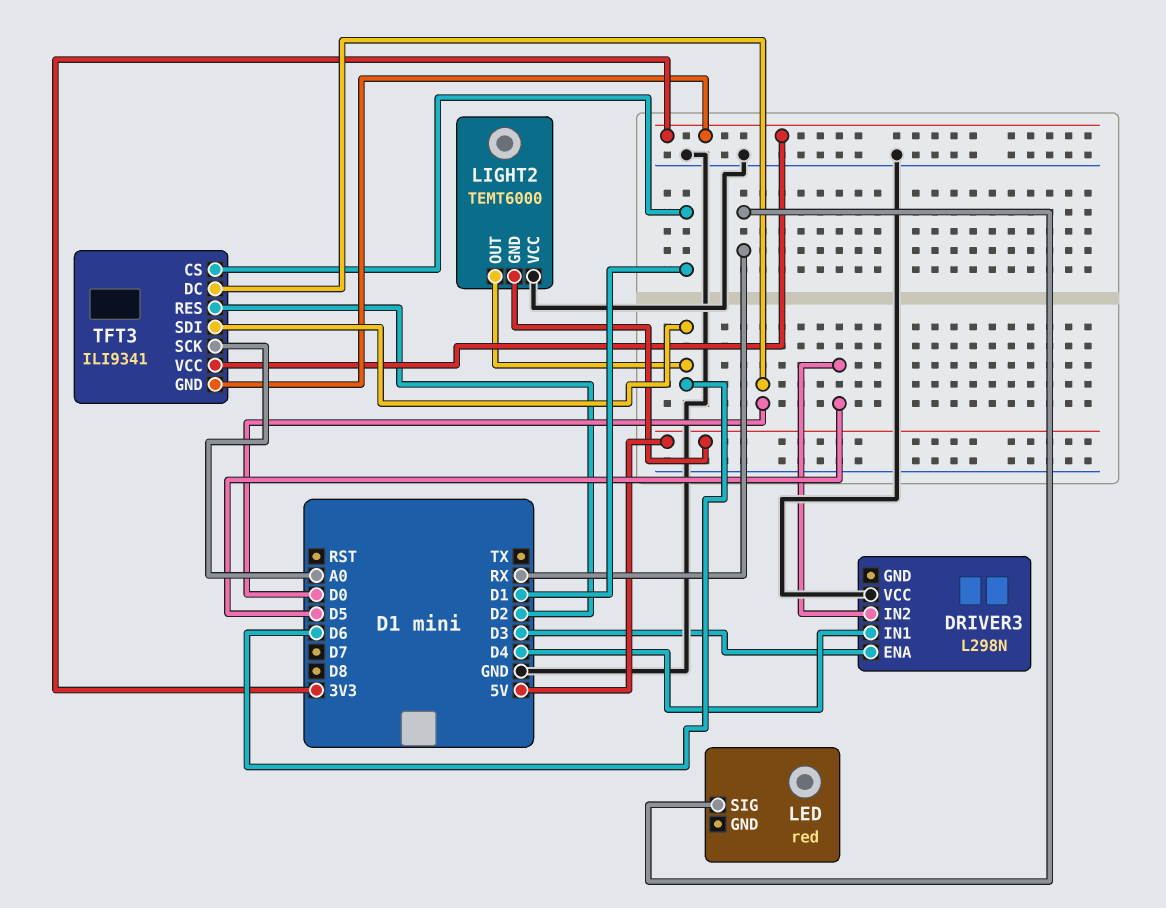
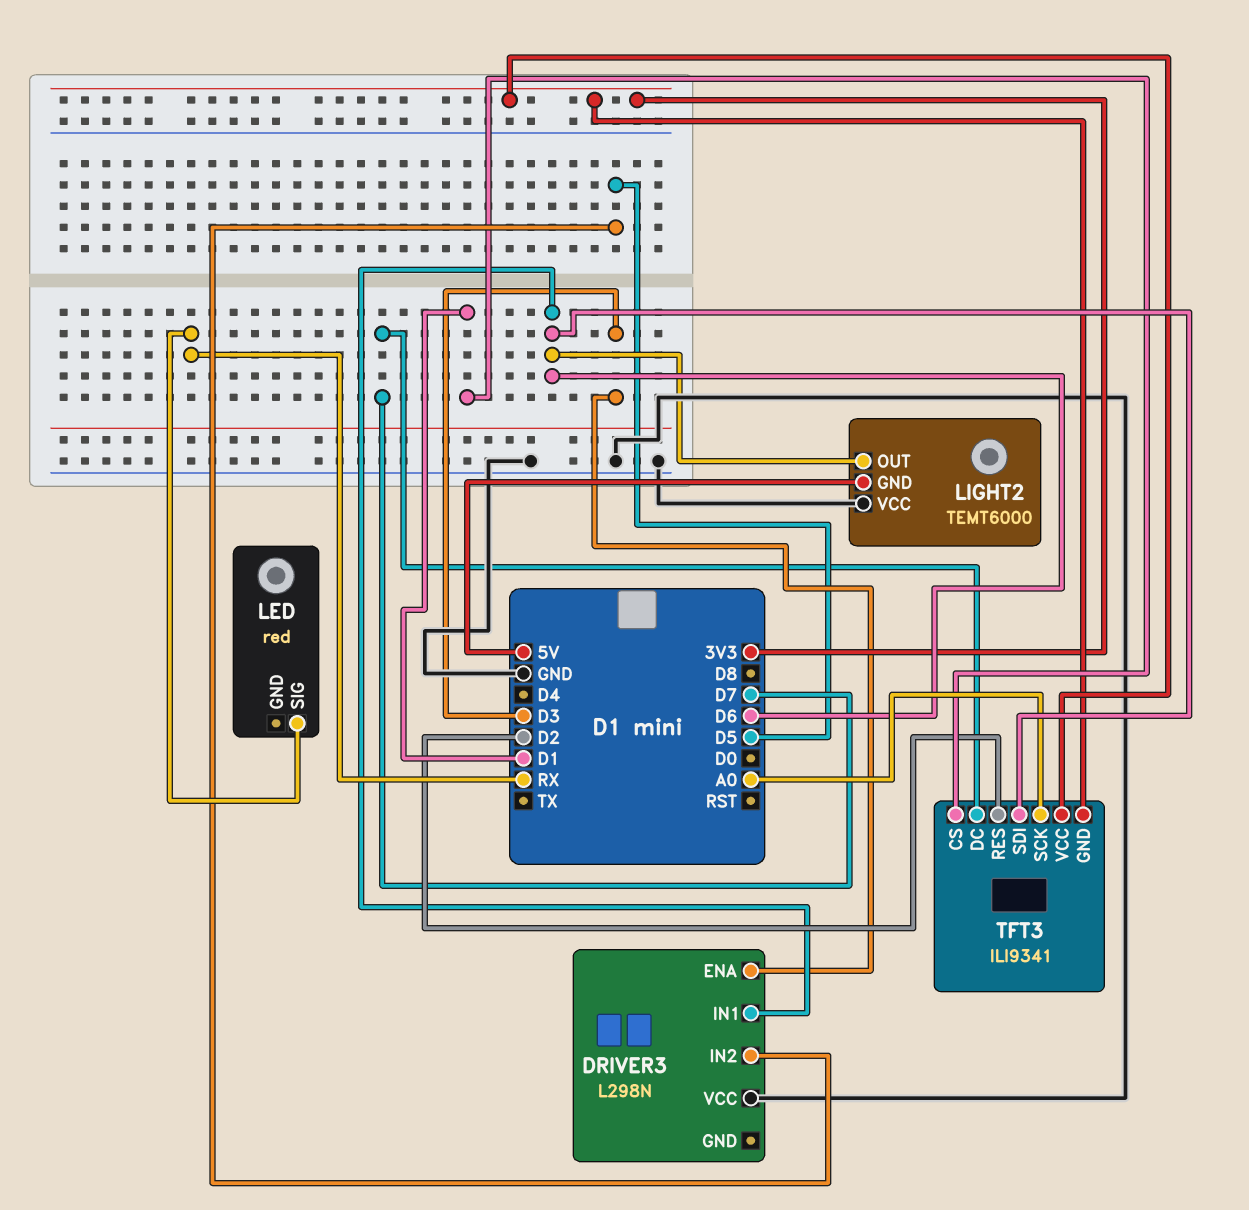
DRIVER3 pin IN1: D4 -> D6
TFT3 pin DC: D0 -> D7

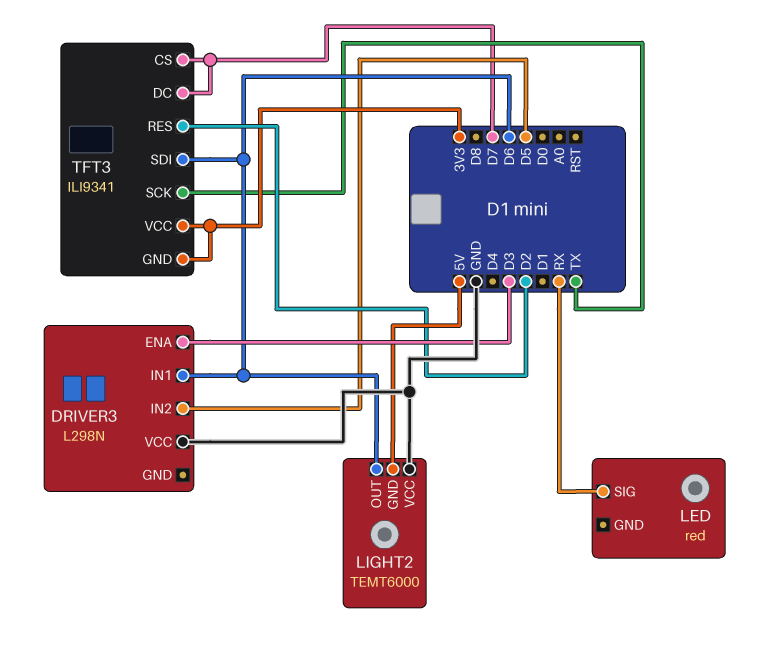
TFT3 pin CS: D1 -> D7
TFT3 pin SCK: A0 -> TX

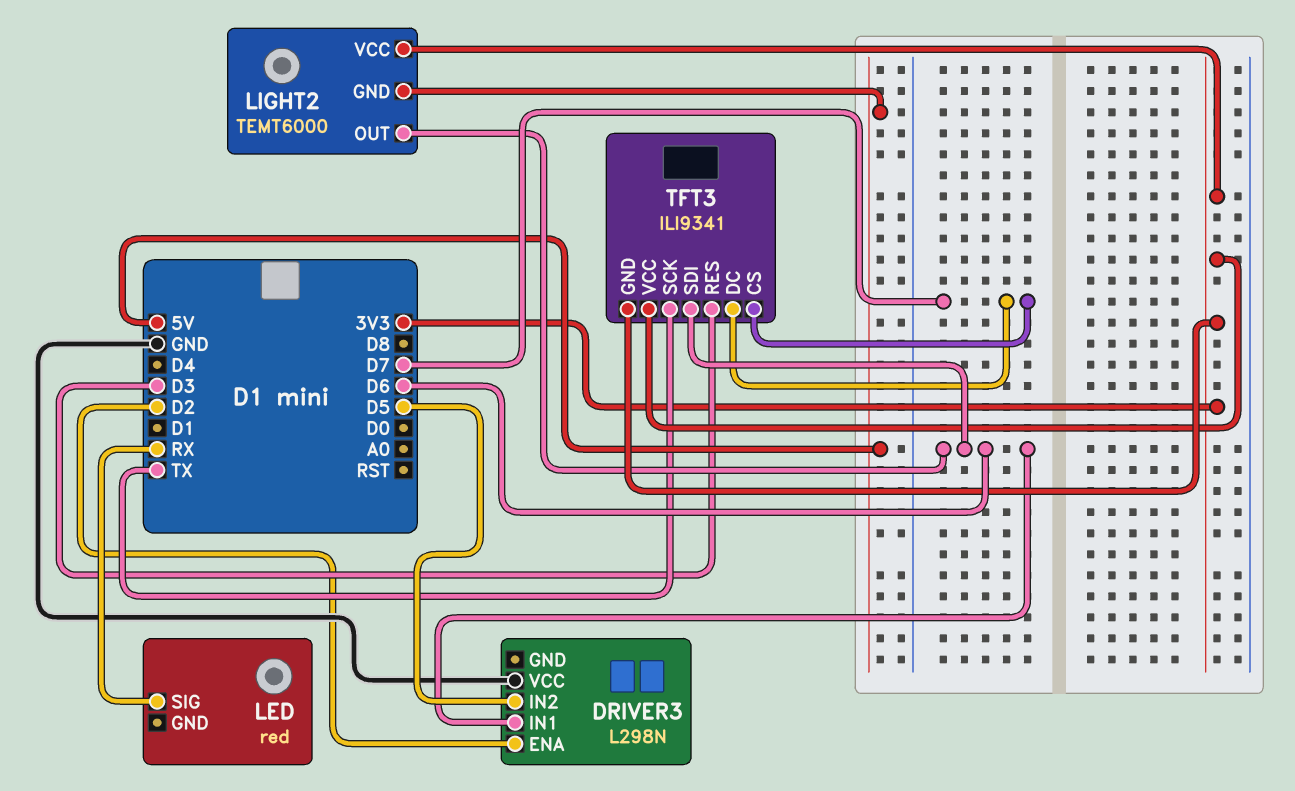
DRIVER3 pin ENA: D3 -> D2
LIGHT2 pin VCC: GND -> 3V3
TFT3 pin RES: D2 -> D3

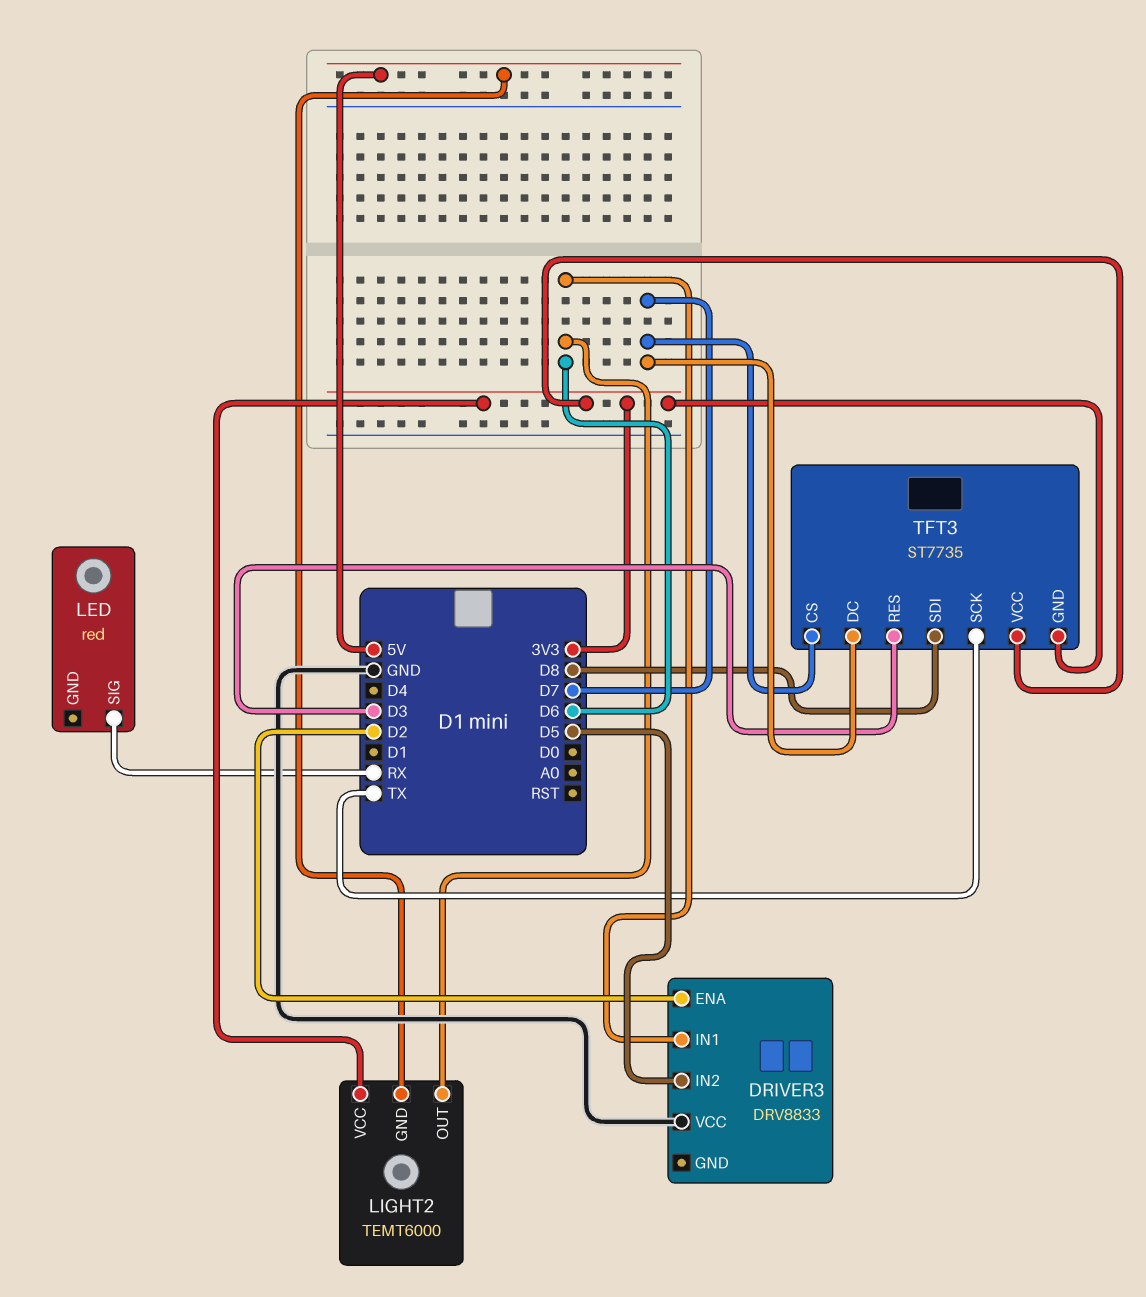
DRIVER3: L298N -> DRV8833
TFT3: ILI9341 -> ST7735
TFT3 pin SDI: D6 -> D8

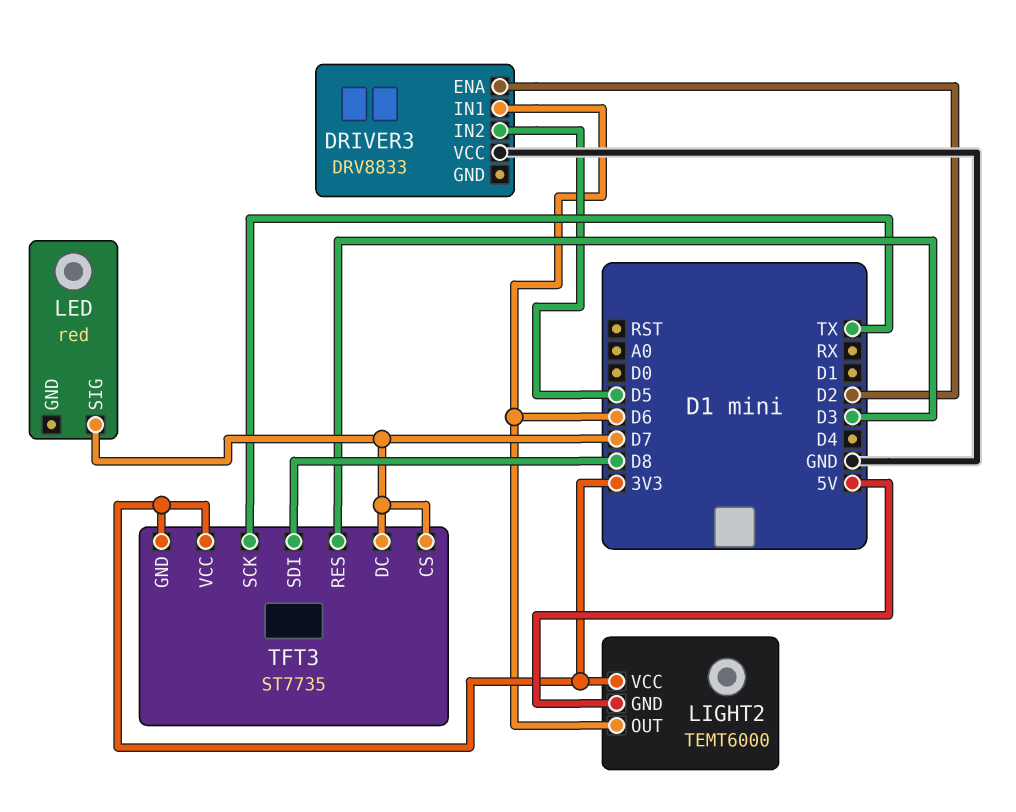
LED pin SIG: RX -> D7

